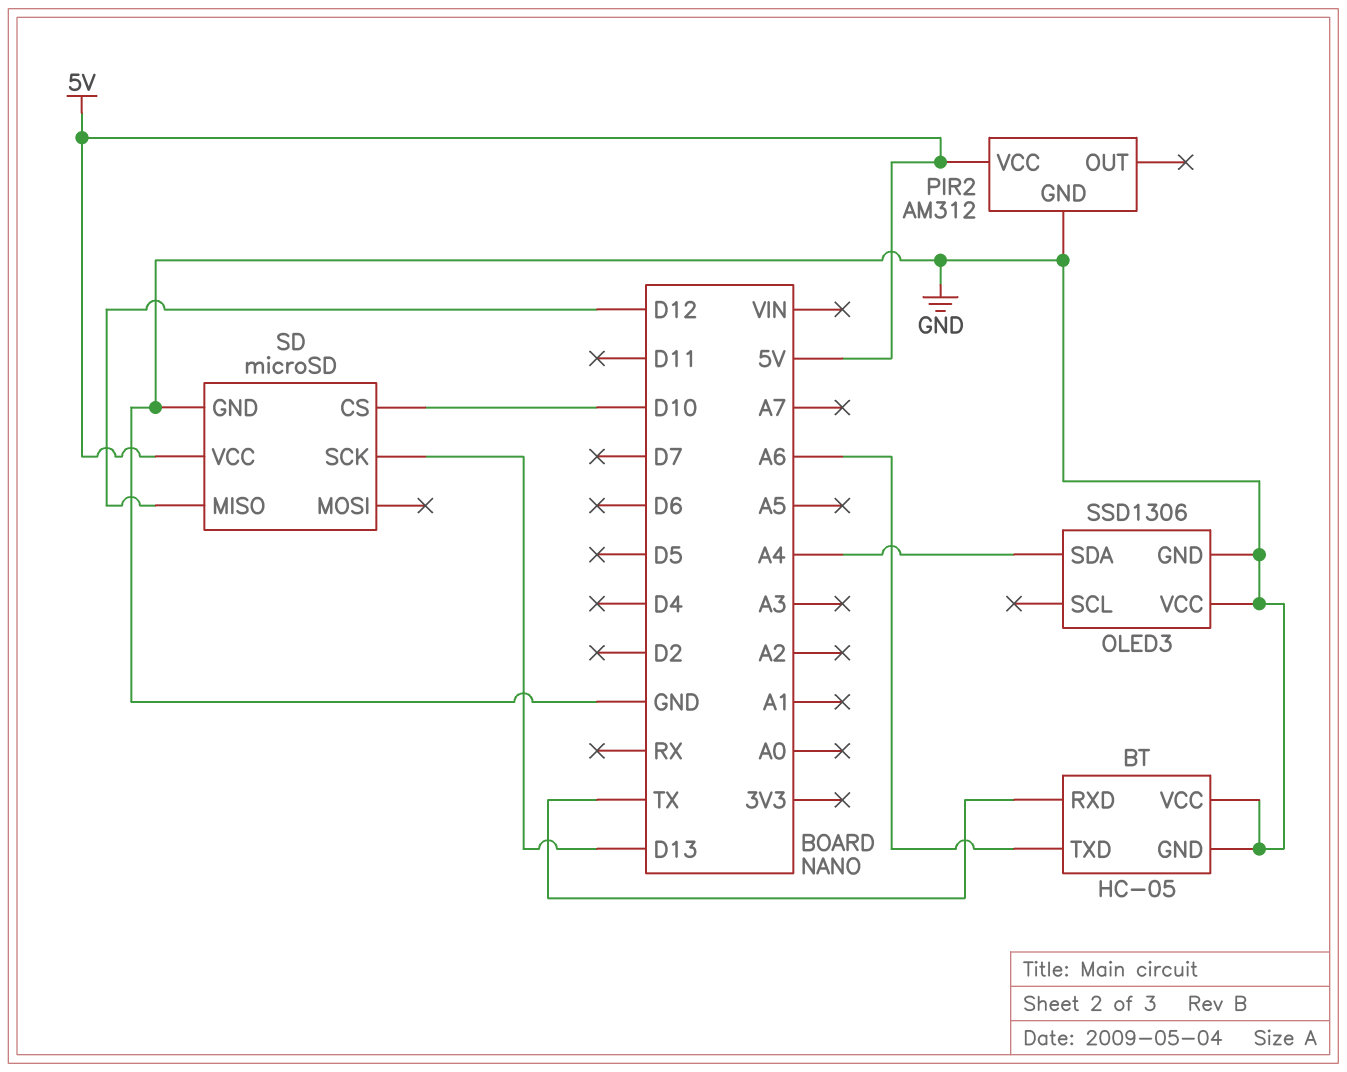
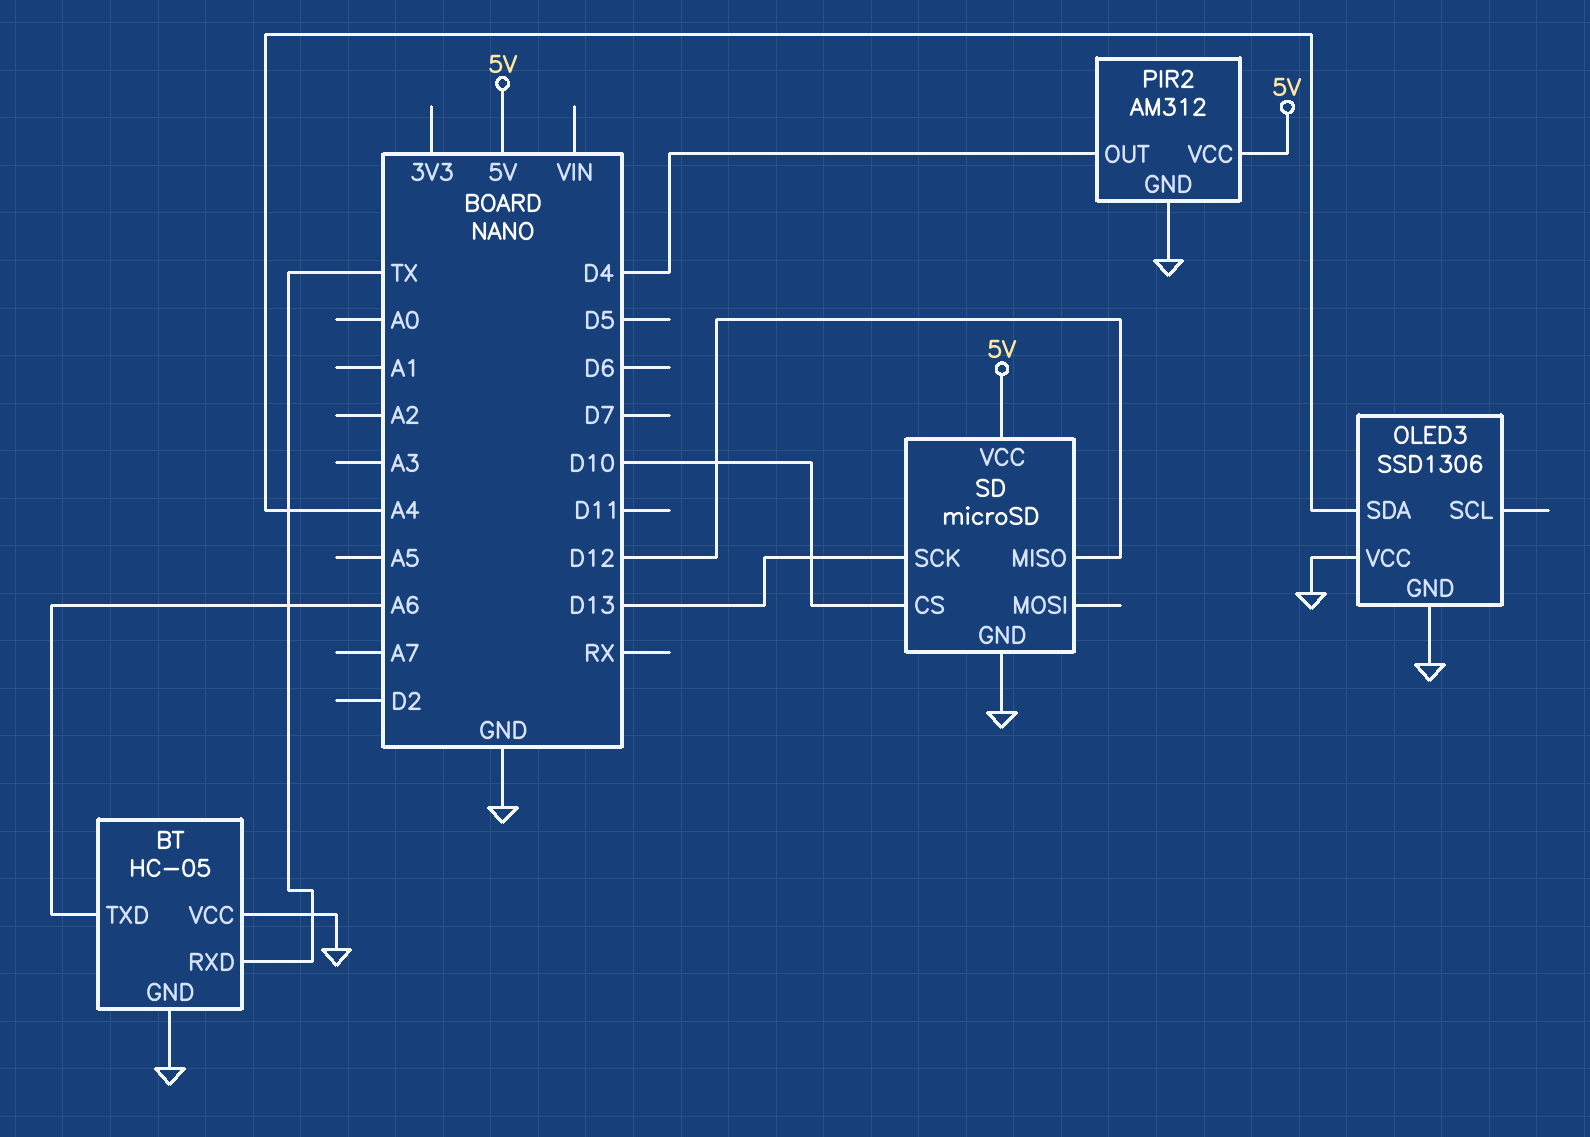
PIR2 pin OUT: none -> D4

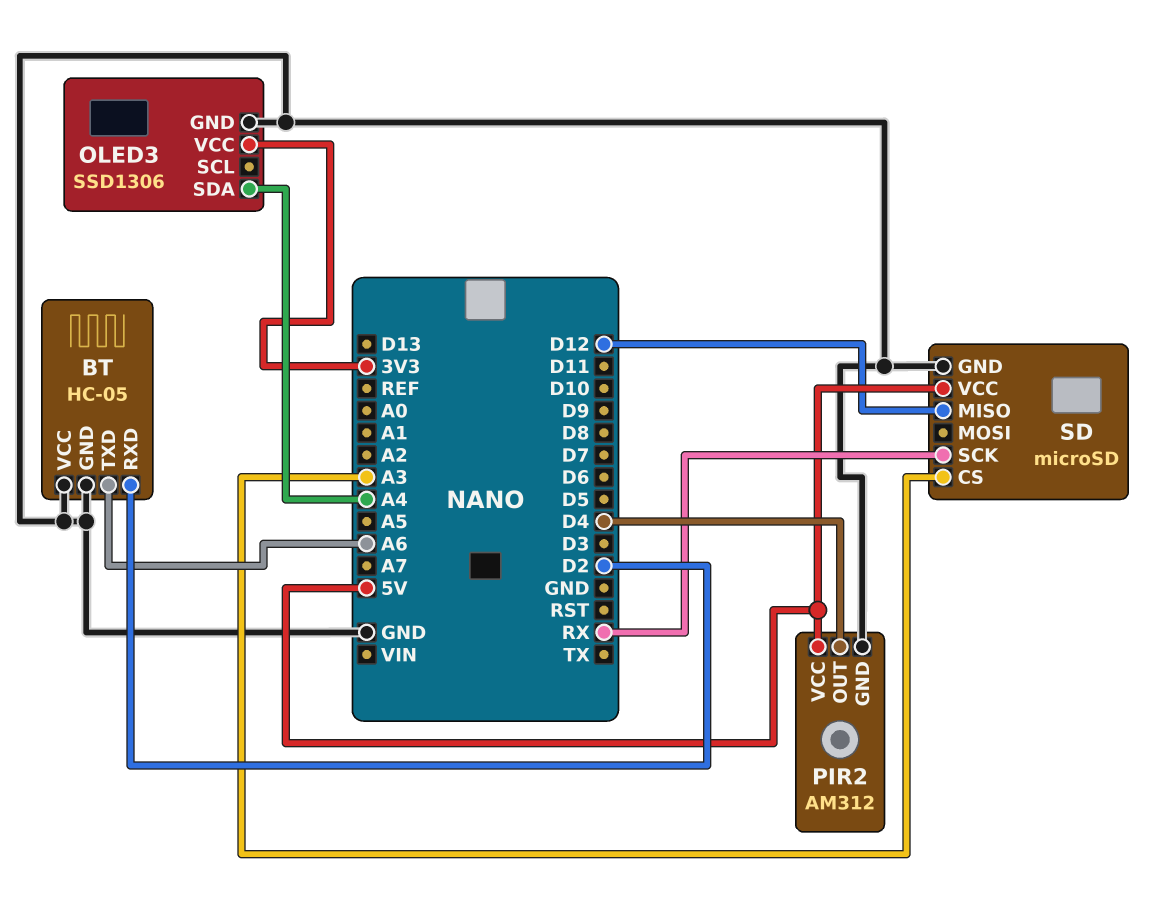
BT pin RXD: TX -> D2
OLED3 pin VCC: GND -> 3V3
SD pin CS: D10 -> A3
SD pin SCK: D13 -> RX

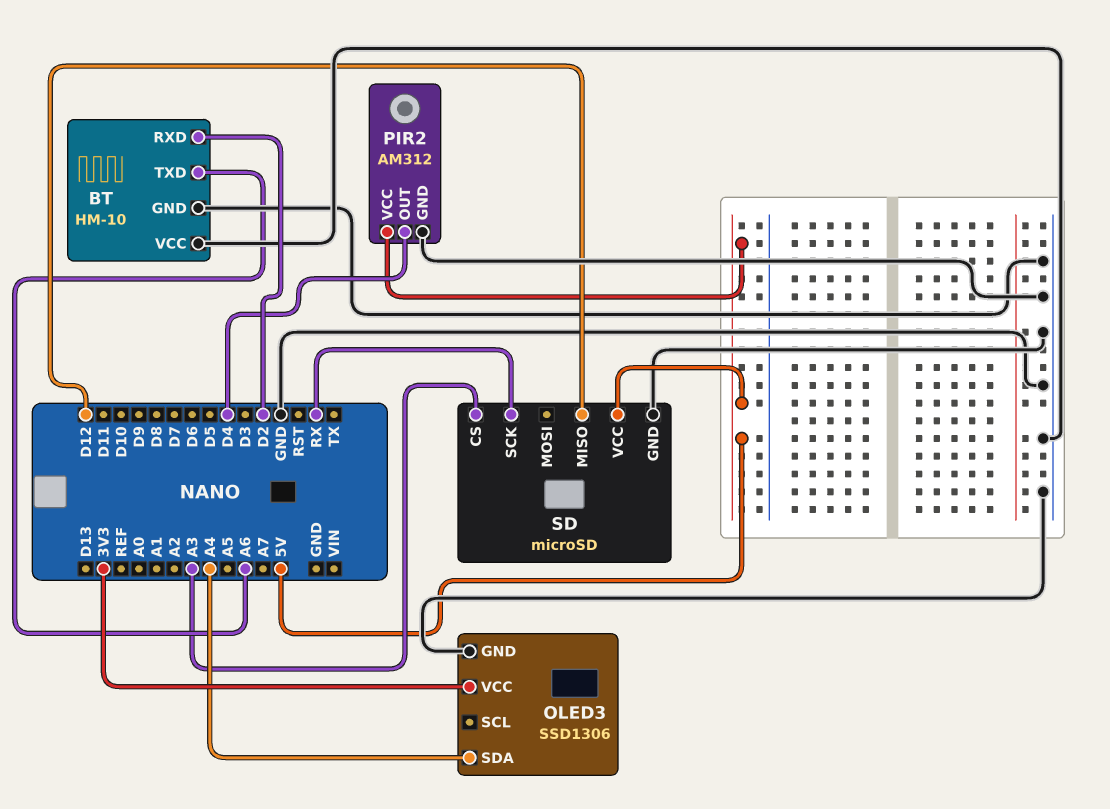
BT: HC-05 -> HM-10

